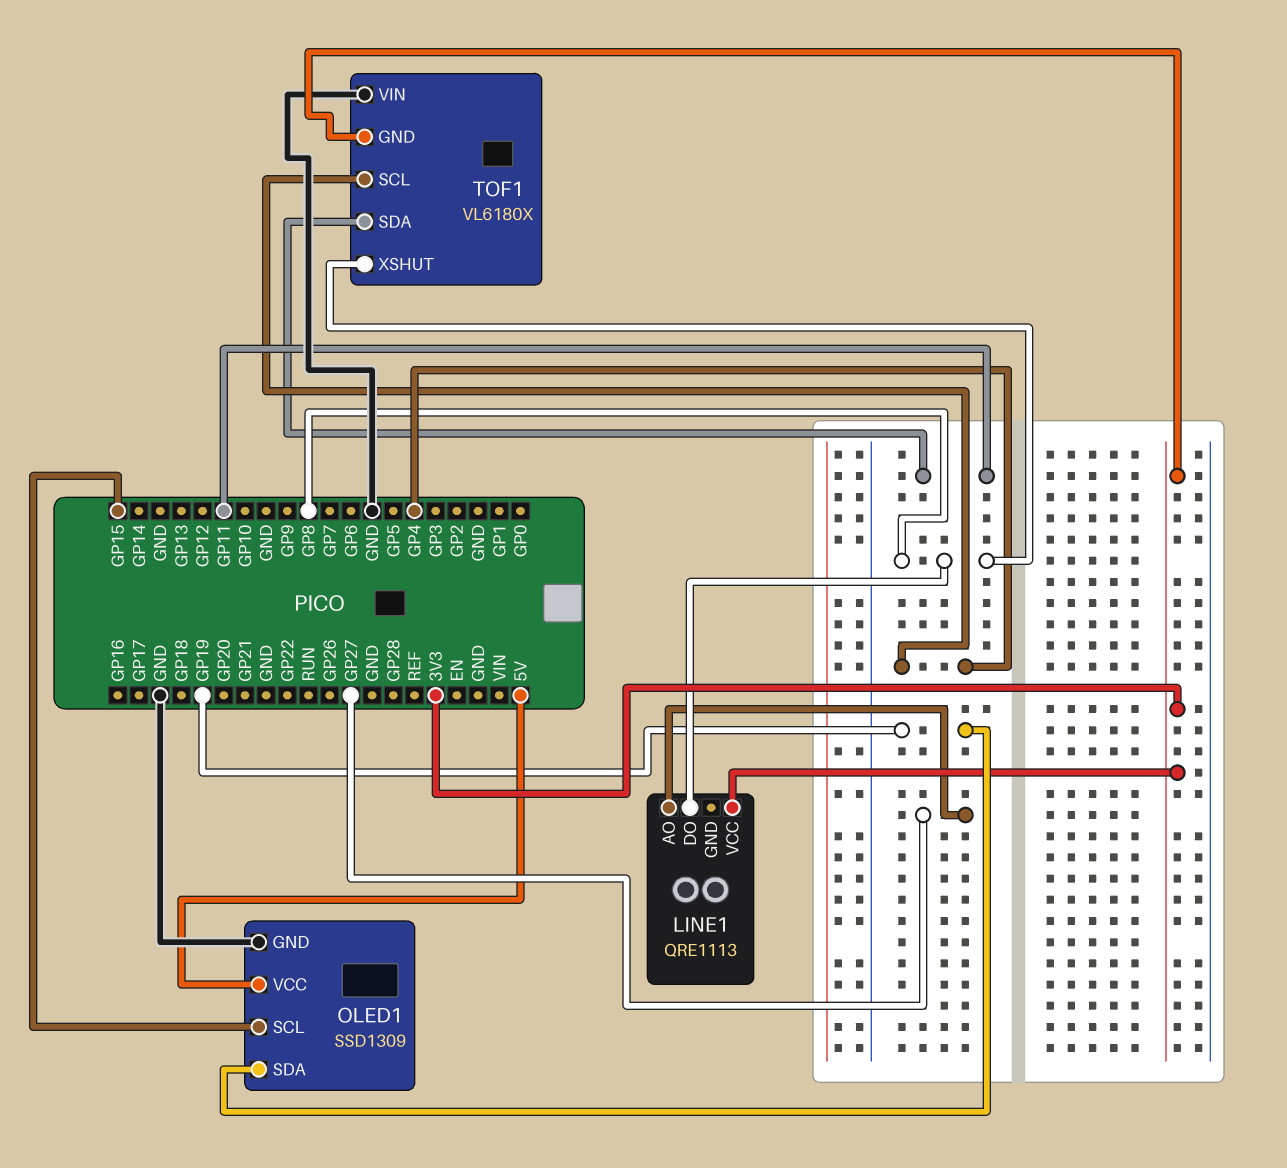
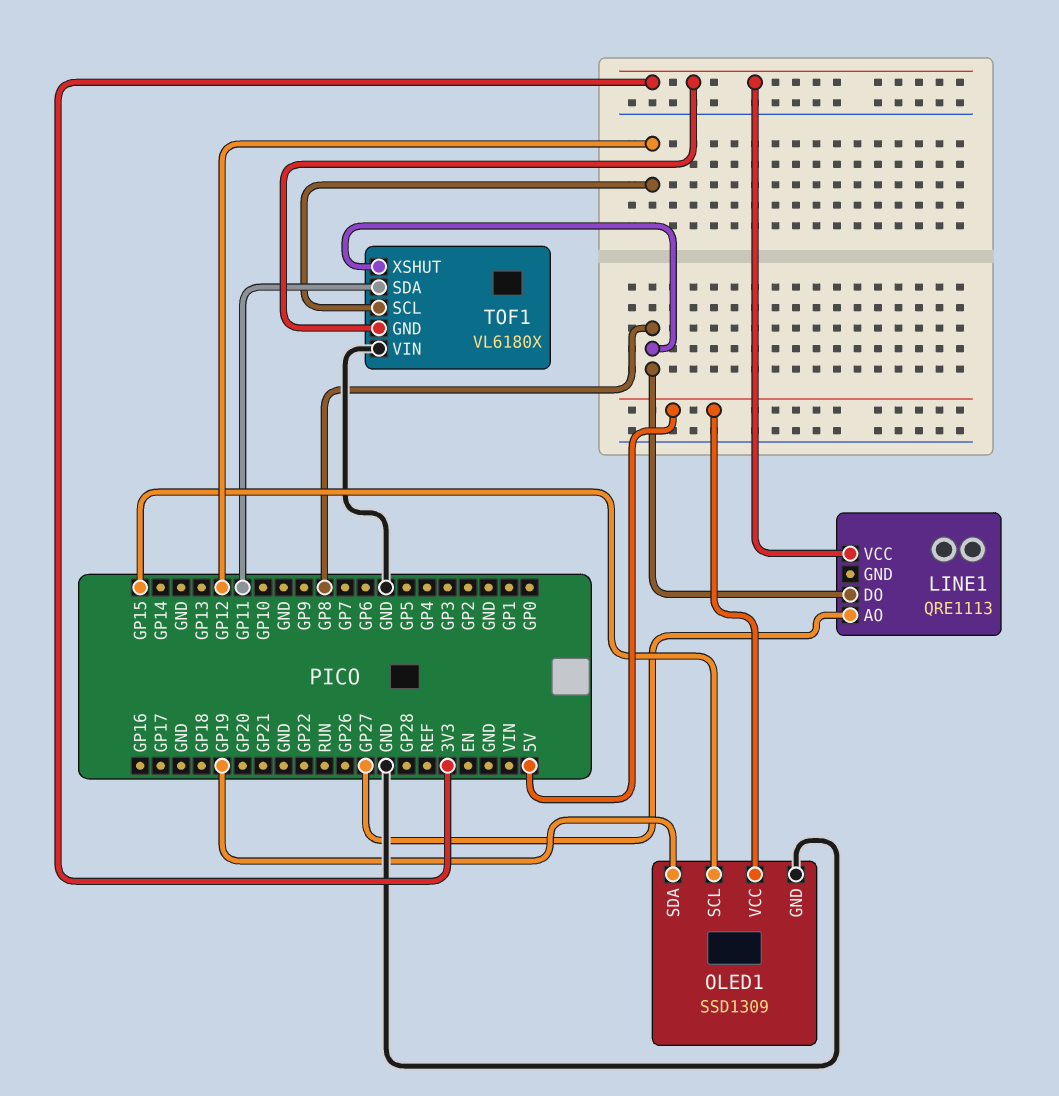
TOF1 pin SCL: GP4 -> GP12

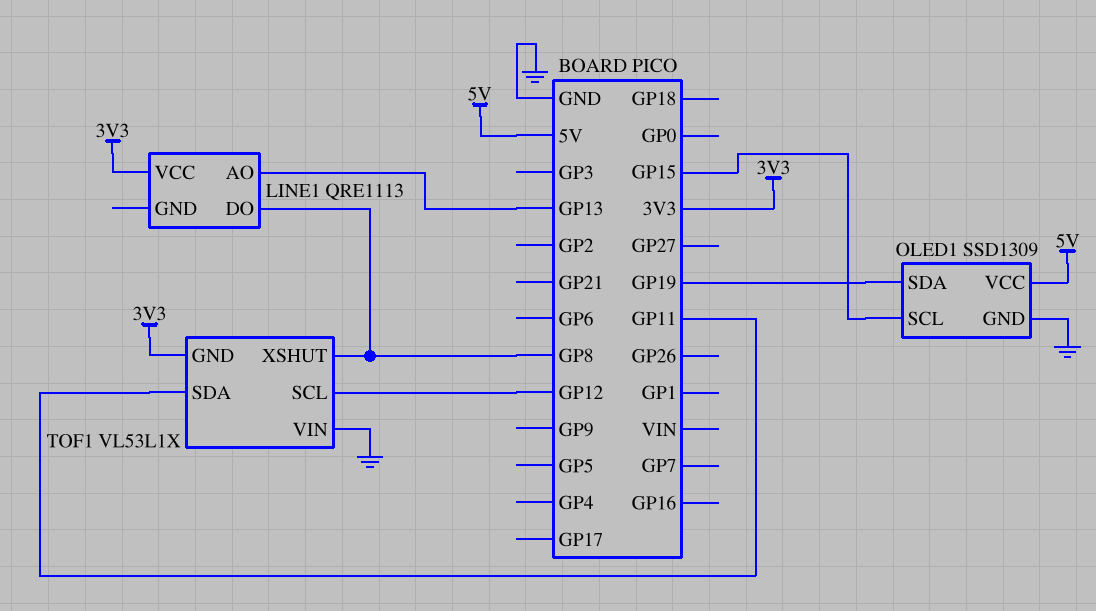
LINE1 pin AO: GP27 -> GP13
TOF1: VL6180X -> VL53L1X

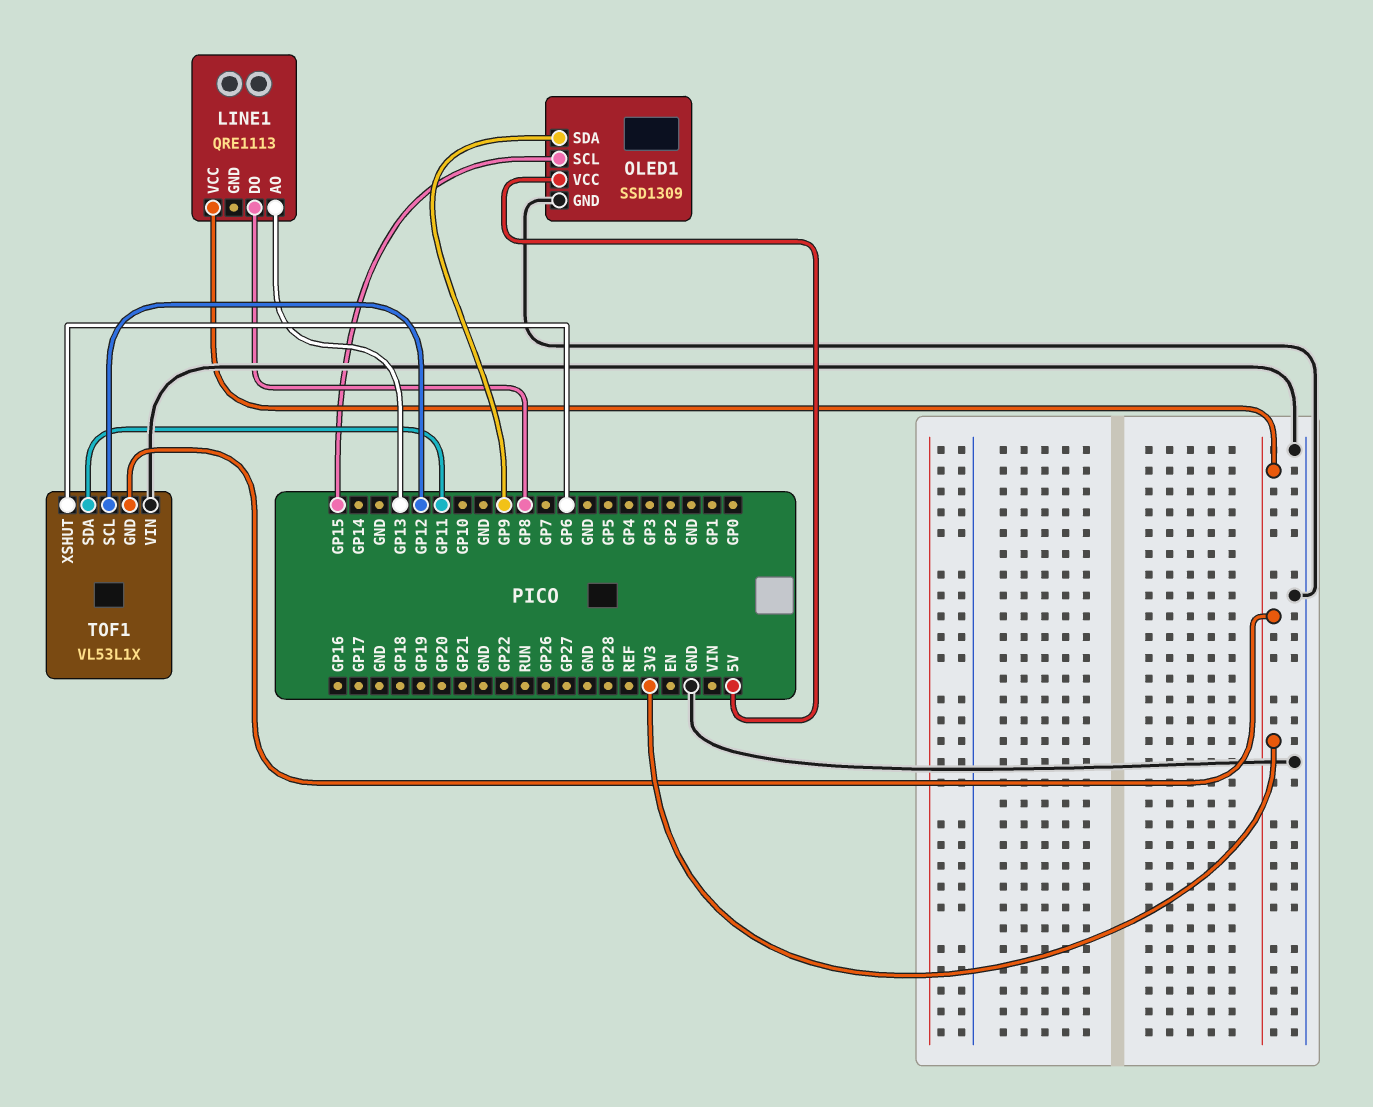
OLED1 pin SDA: GP19 -> GP9
TOF1 pin XSHUT: GP8 -> GP6

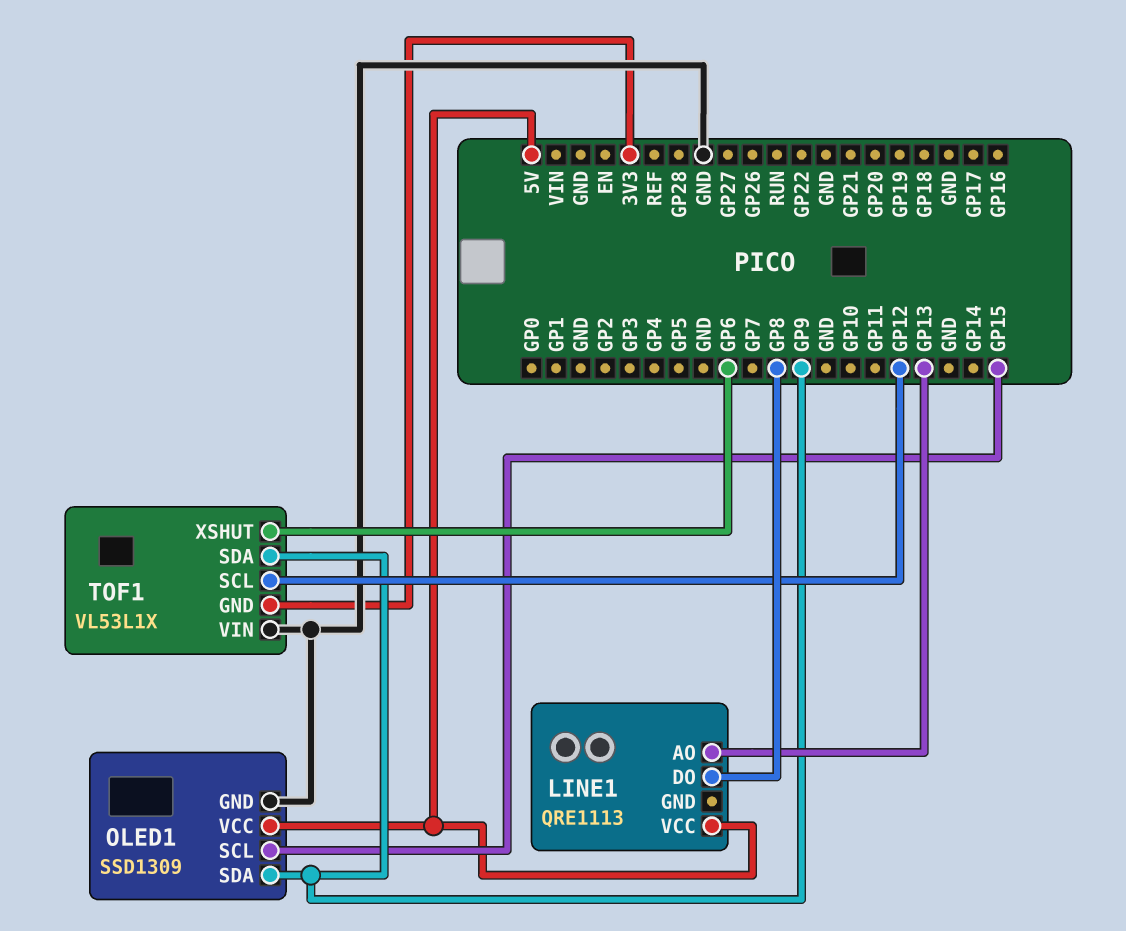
LINE1 pin VCC: 3V3 -> 5V
TOF1 pin SDA: GP11 -> GP9

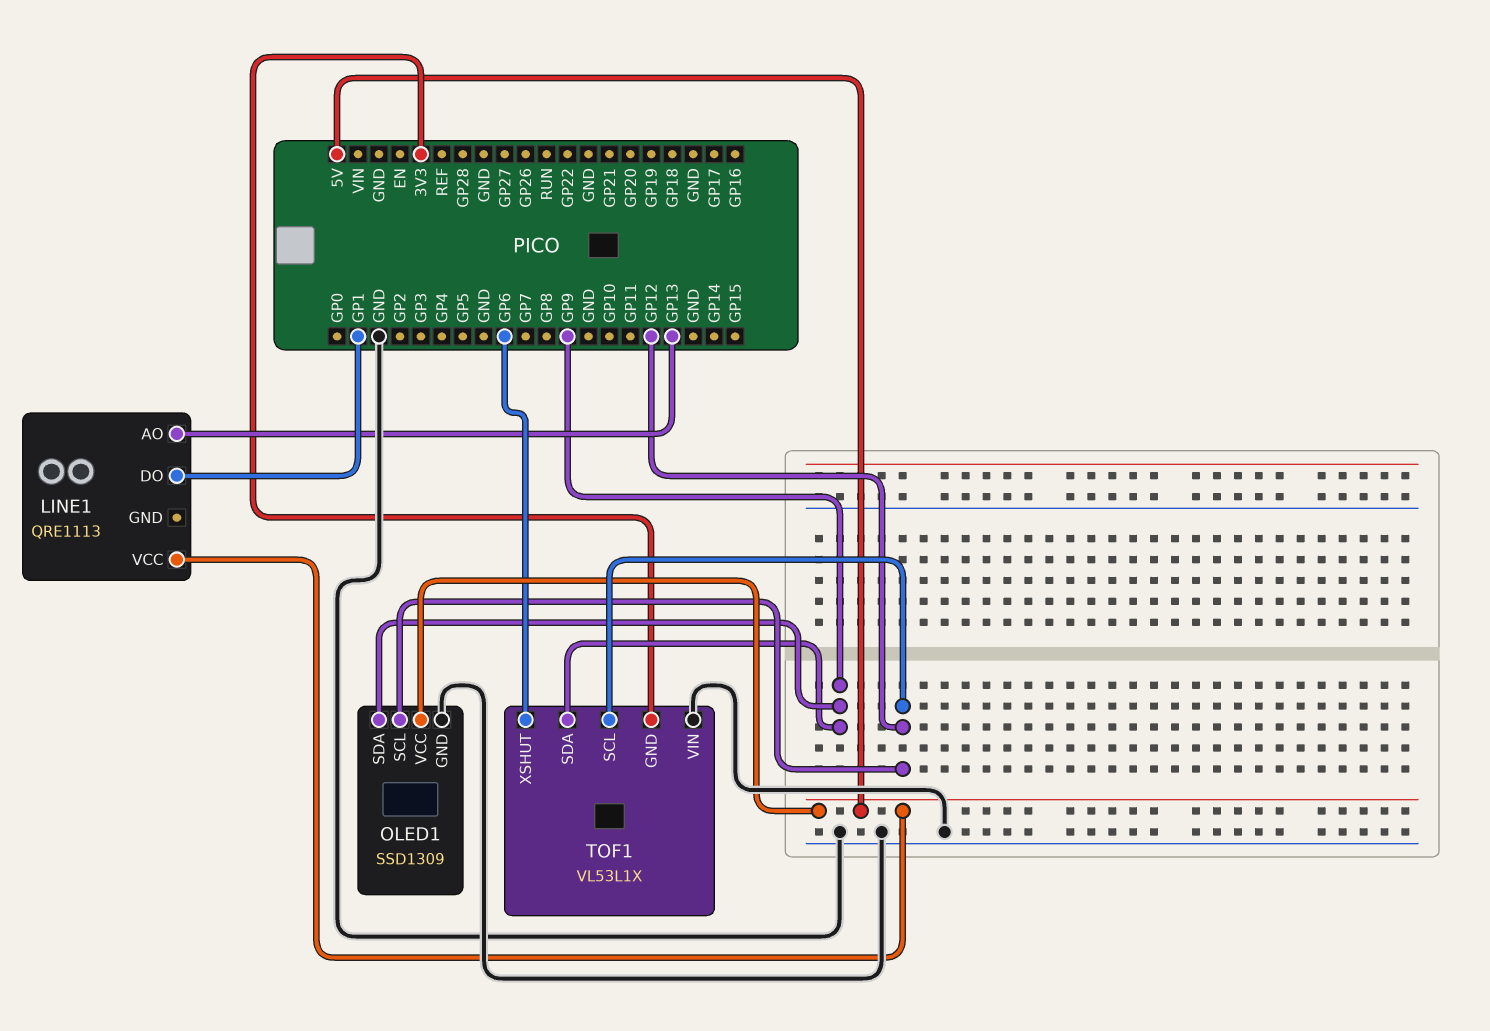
LINE1 pin DO: GP8 -> GP1
OLED1 pin SCL: GP15 -> GP12

